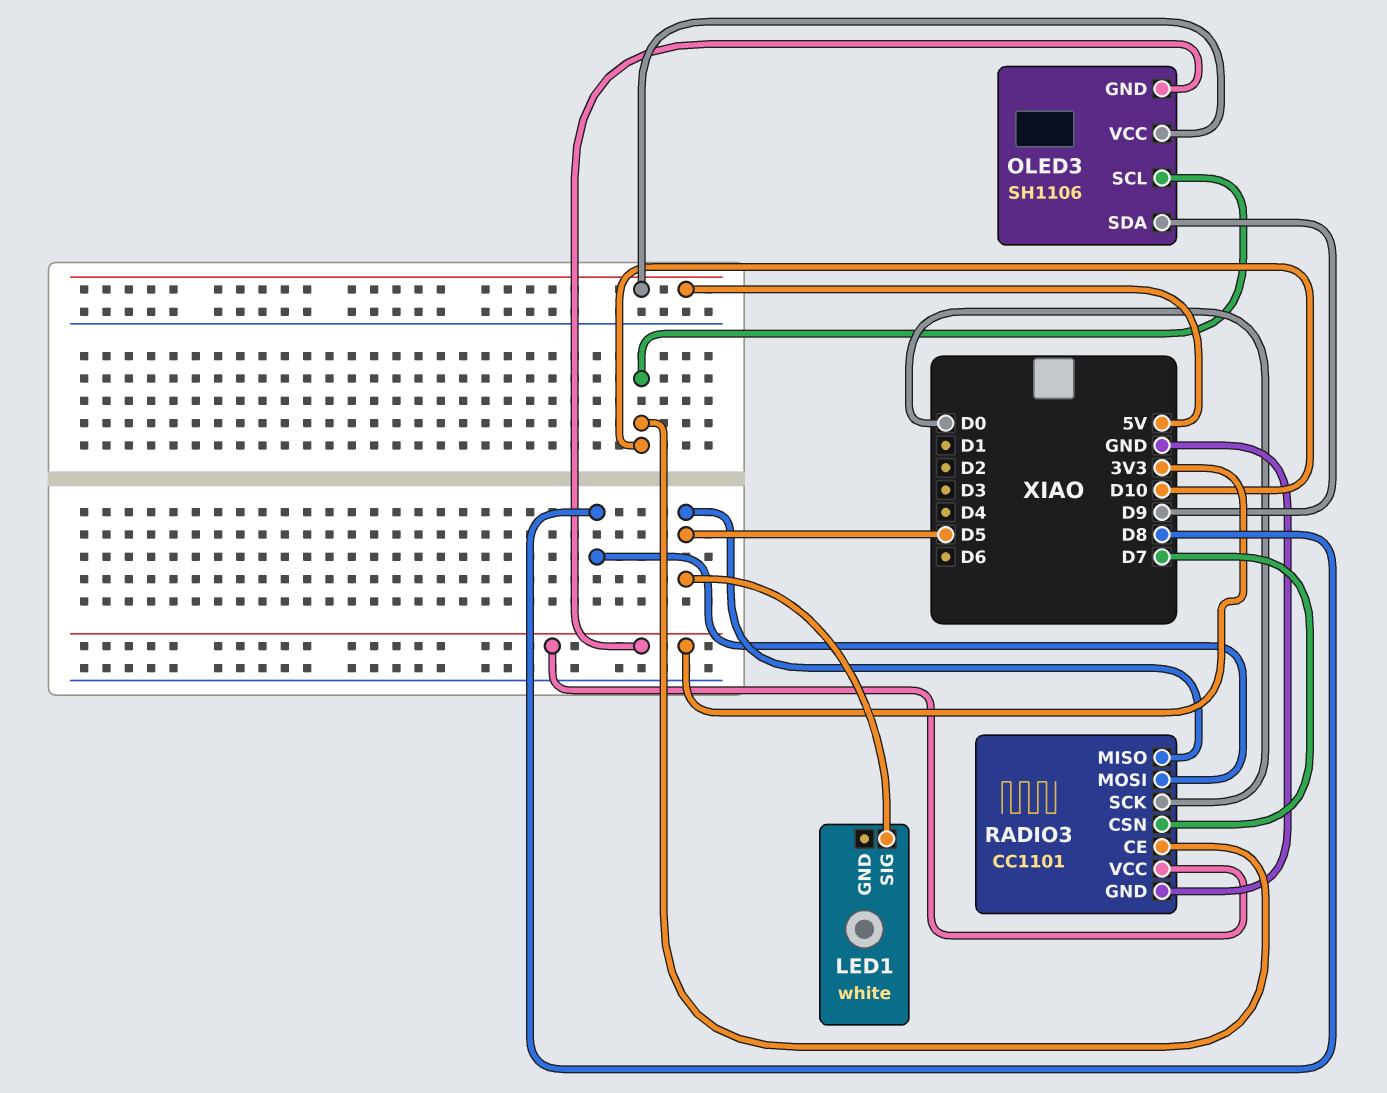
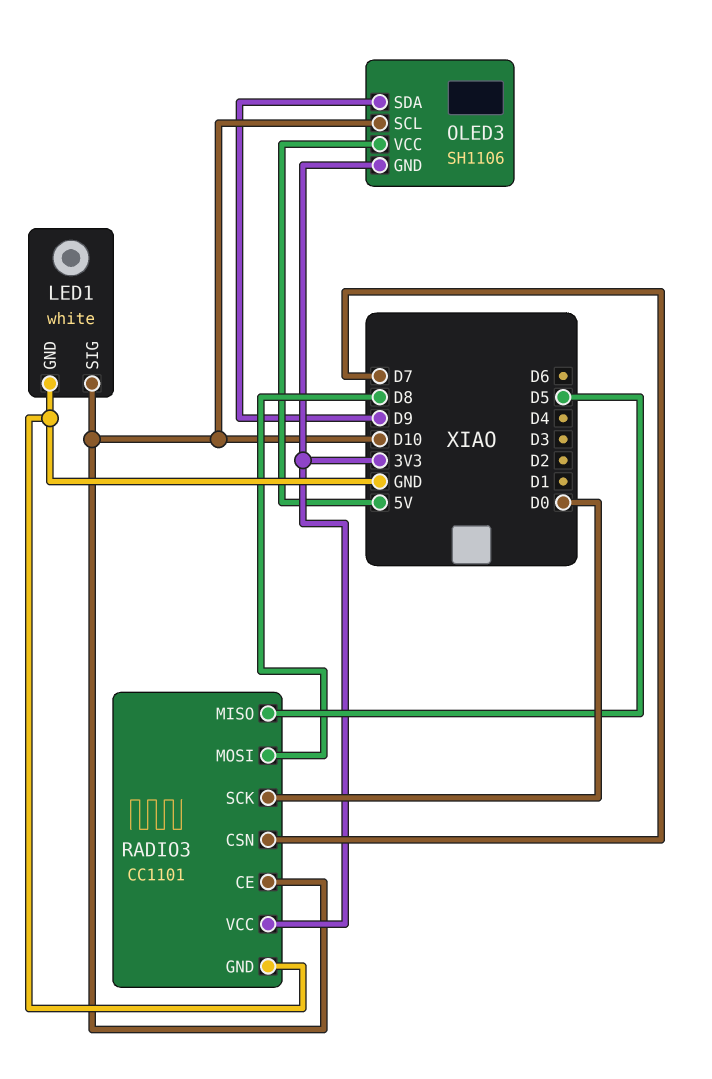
LED1 pin GND: none -> GND
LED1 pin SIG: D5 -> D10

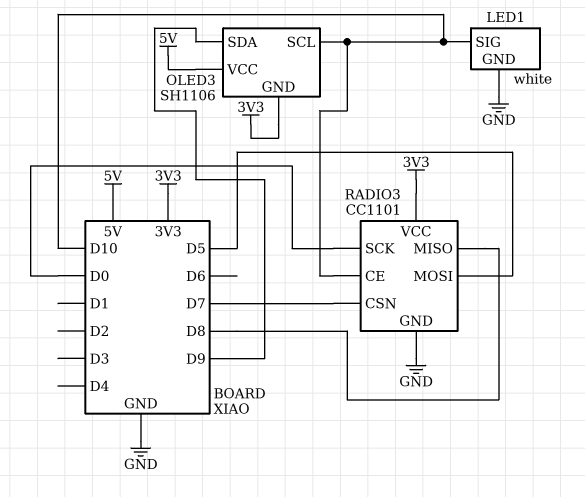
RADIO3 pin MISO: D5 -> D8
RADIO3 pin MOSI: D8 -> D5

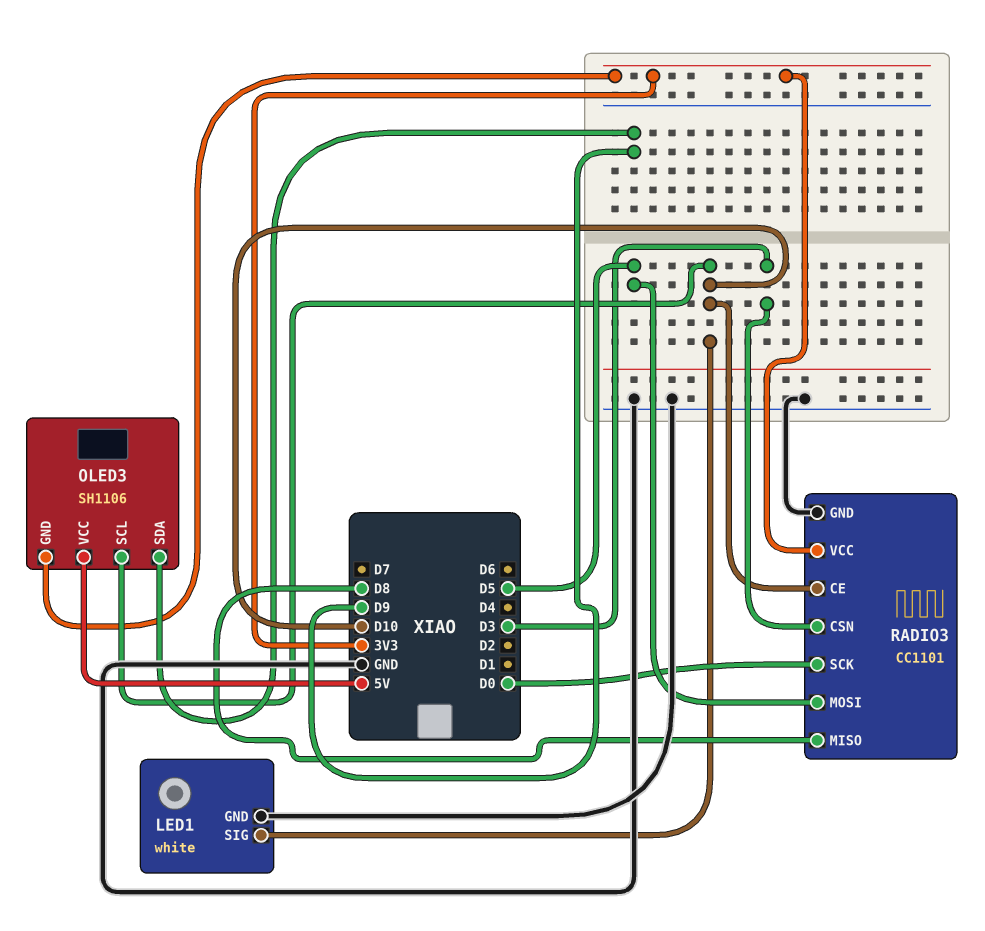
RADIO3 pin CSN: D7 -> D3

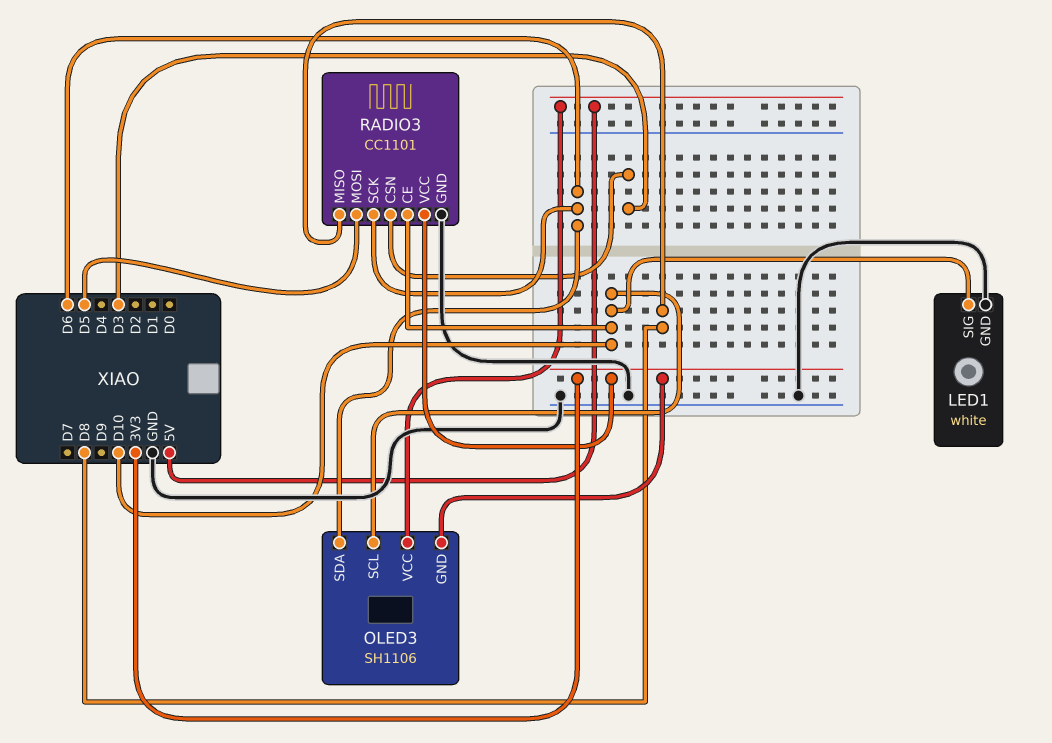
OLED3 pin SDA: D9 -> D6
RADIO3 pin SCK: D0 -> D6

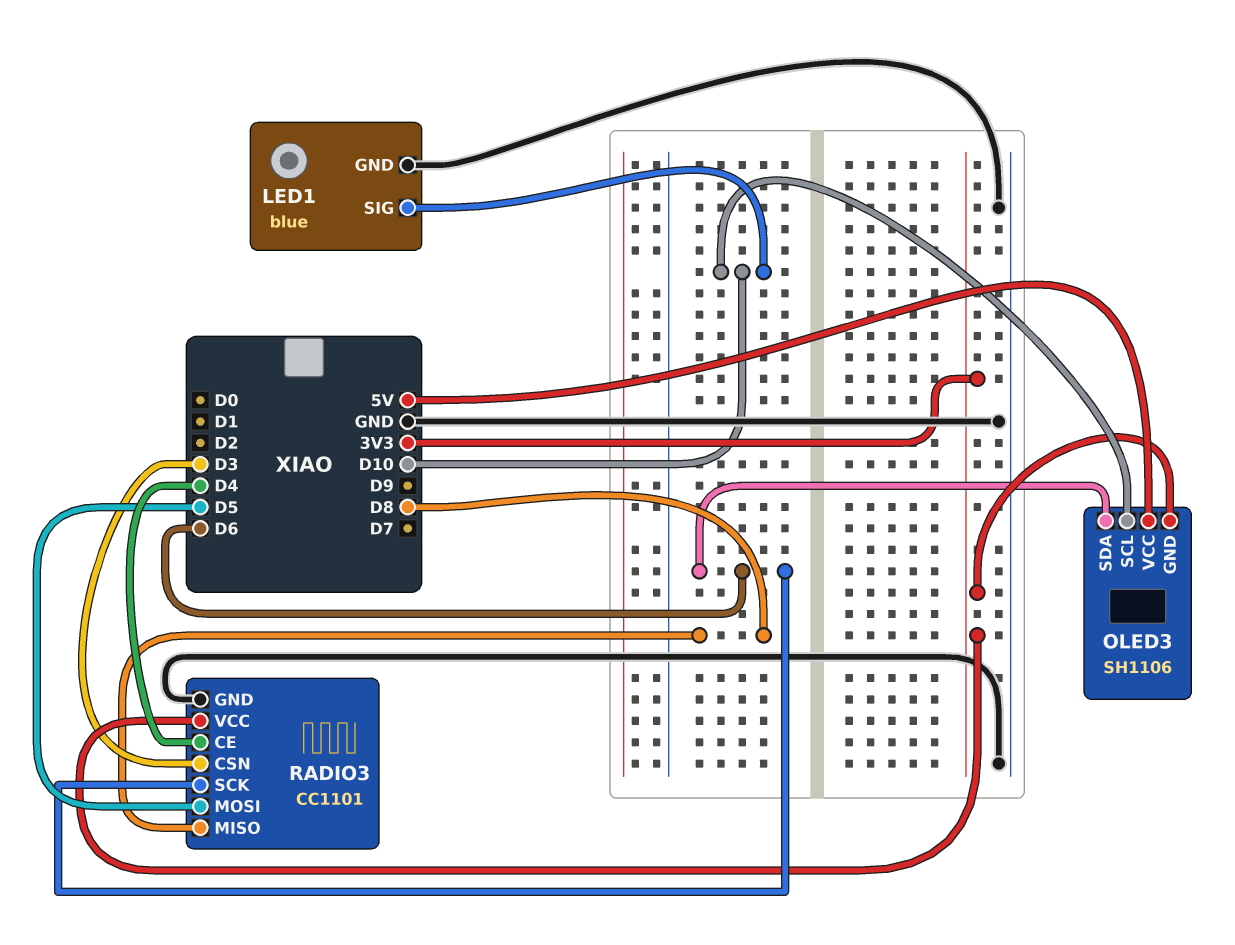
LED1: white -> blue
RADIO3 pin CE: D10 -> D4

